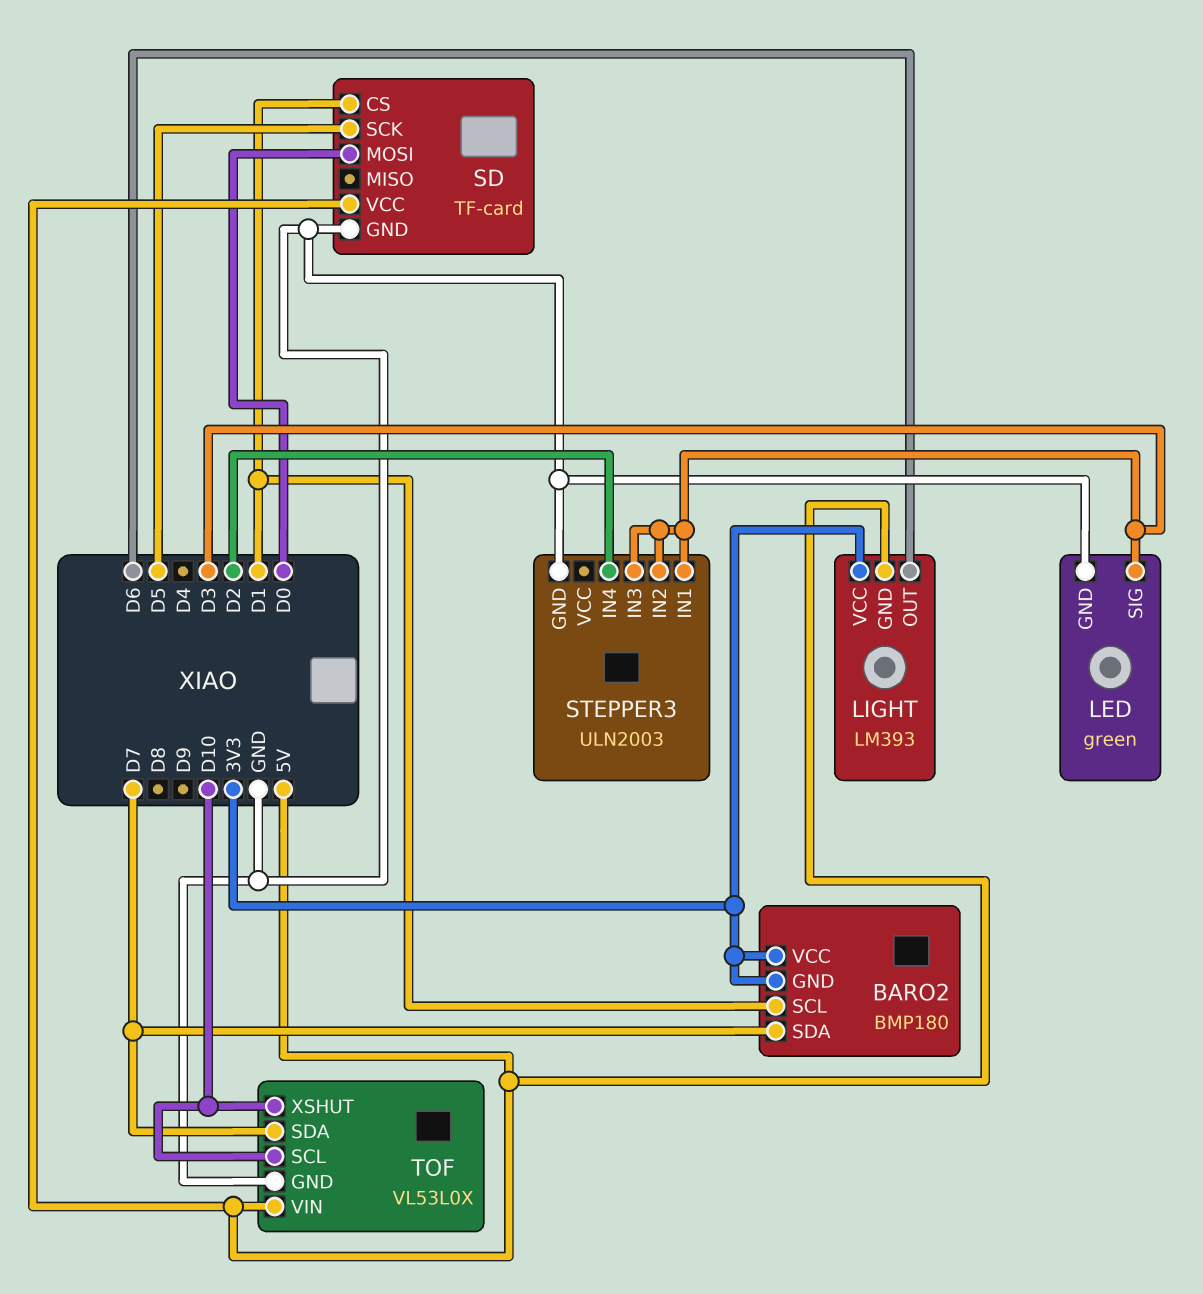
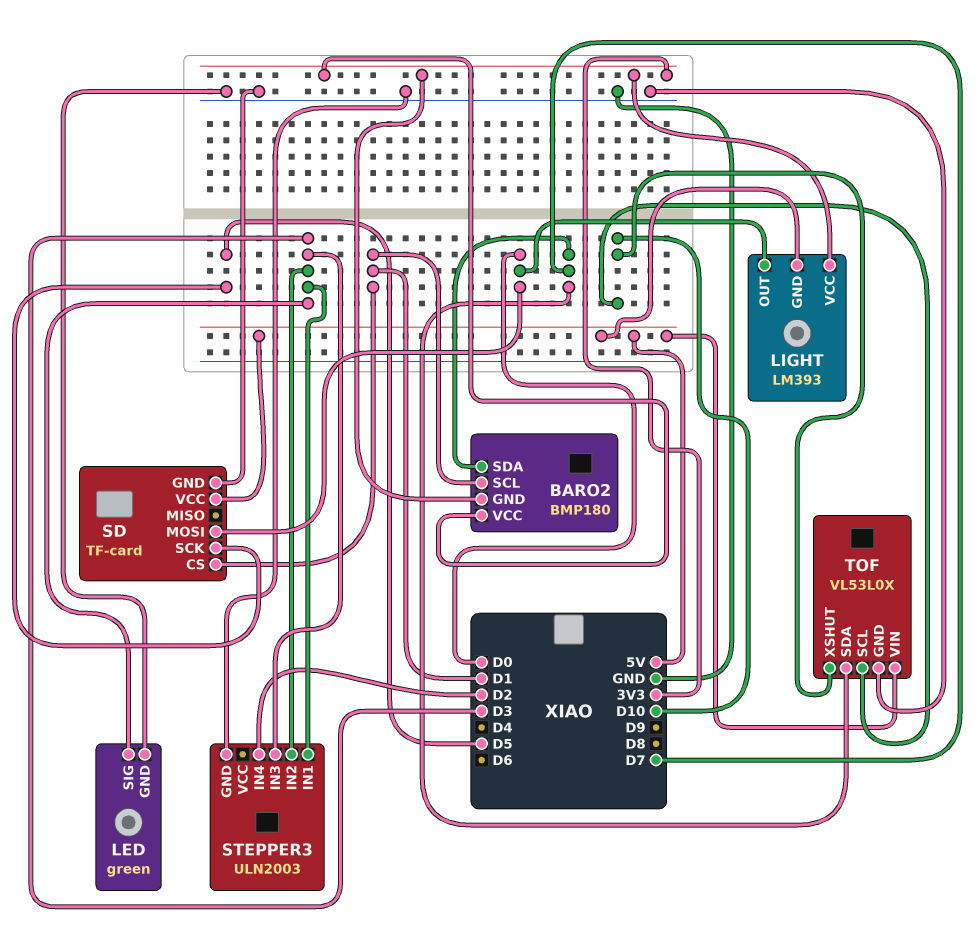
LIGHT pin OUT: D6 -> D0

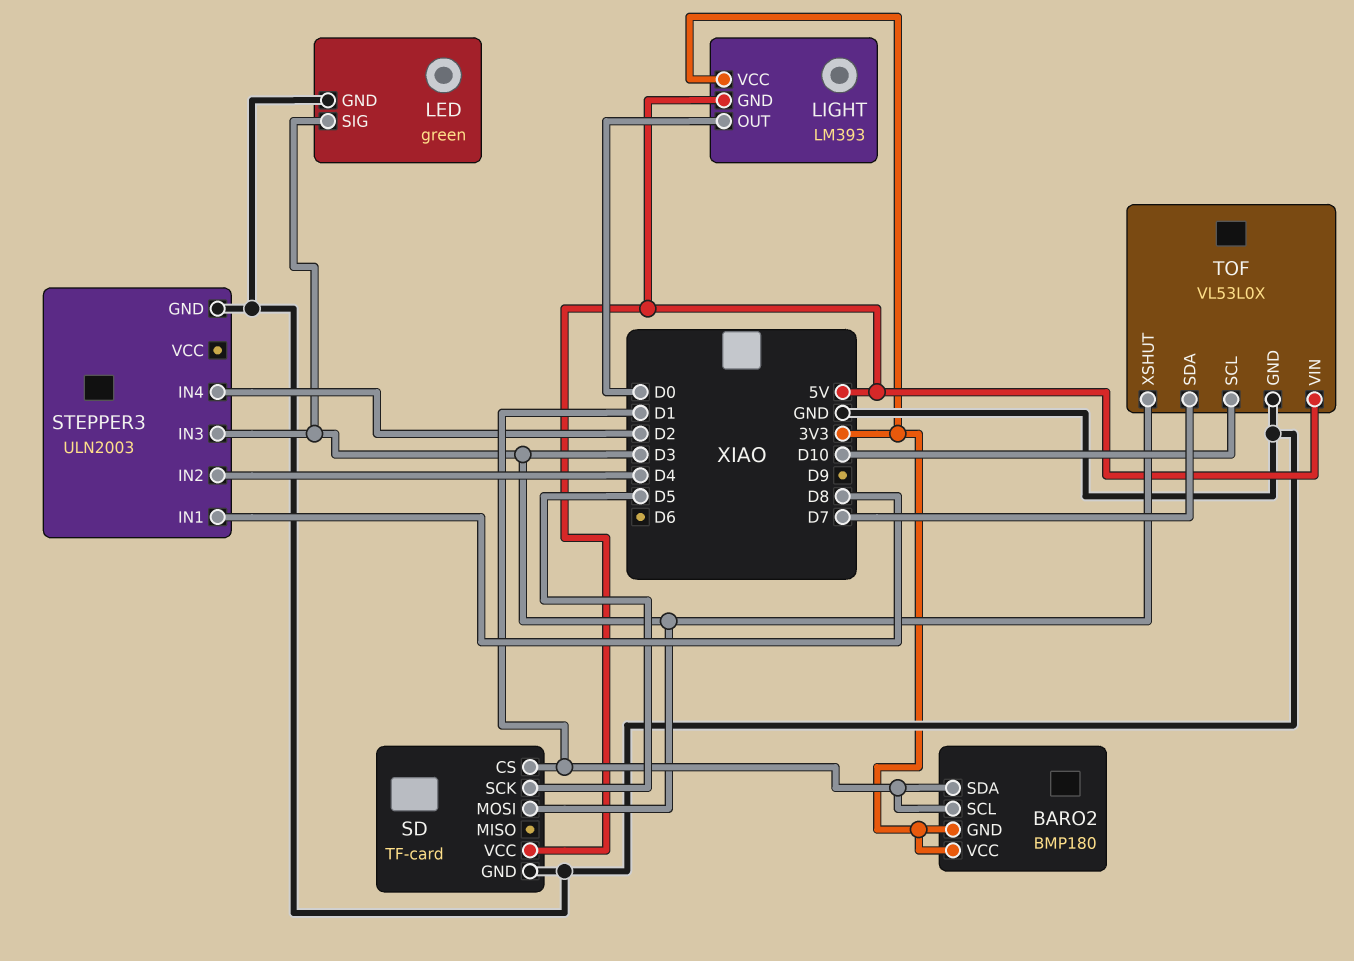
BARO2 pin SDA: D7 -> D1
SD pin MOSI: D0 -> D3
STEPPER3 pin IN1: D3 -> D8
STEPPER3 pin IN2: D3 -> D4
TOF pin XSHUT: D10 -> D3

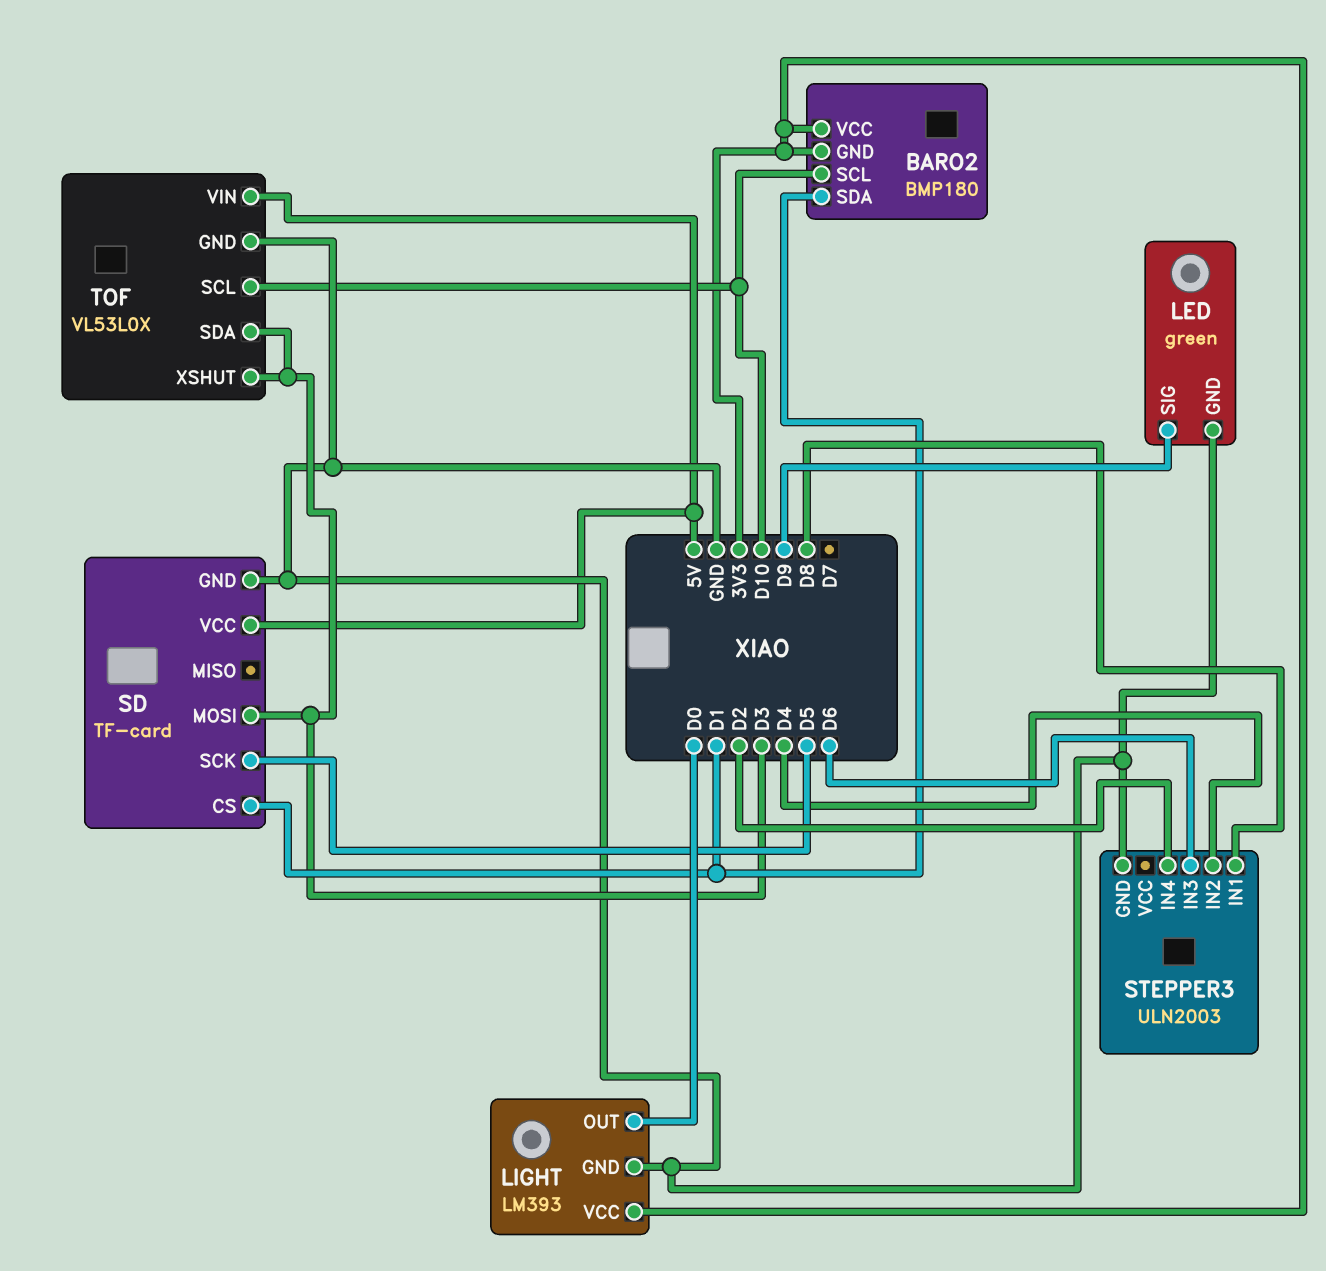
BARO2 pin SCL: D1 -> D10
LED pin SIG: D3 -> D9
LIGHT pin GND: 5V -> GND
STEPPER3 pin IN3: D3 -> D6
TOF pin SDA: D7 -> D3

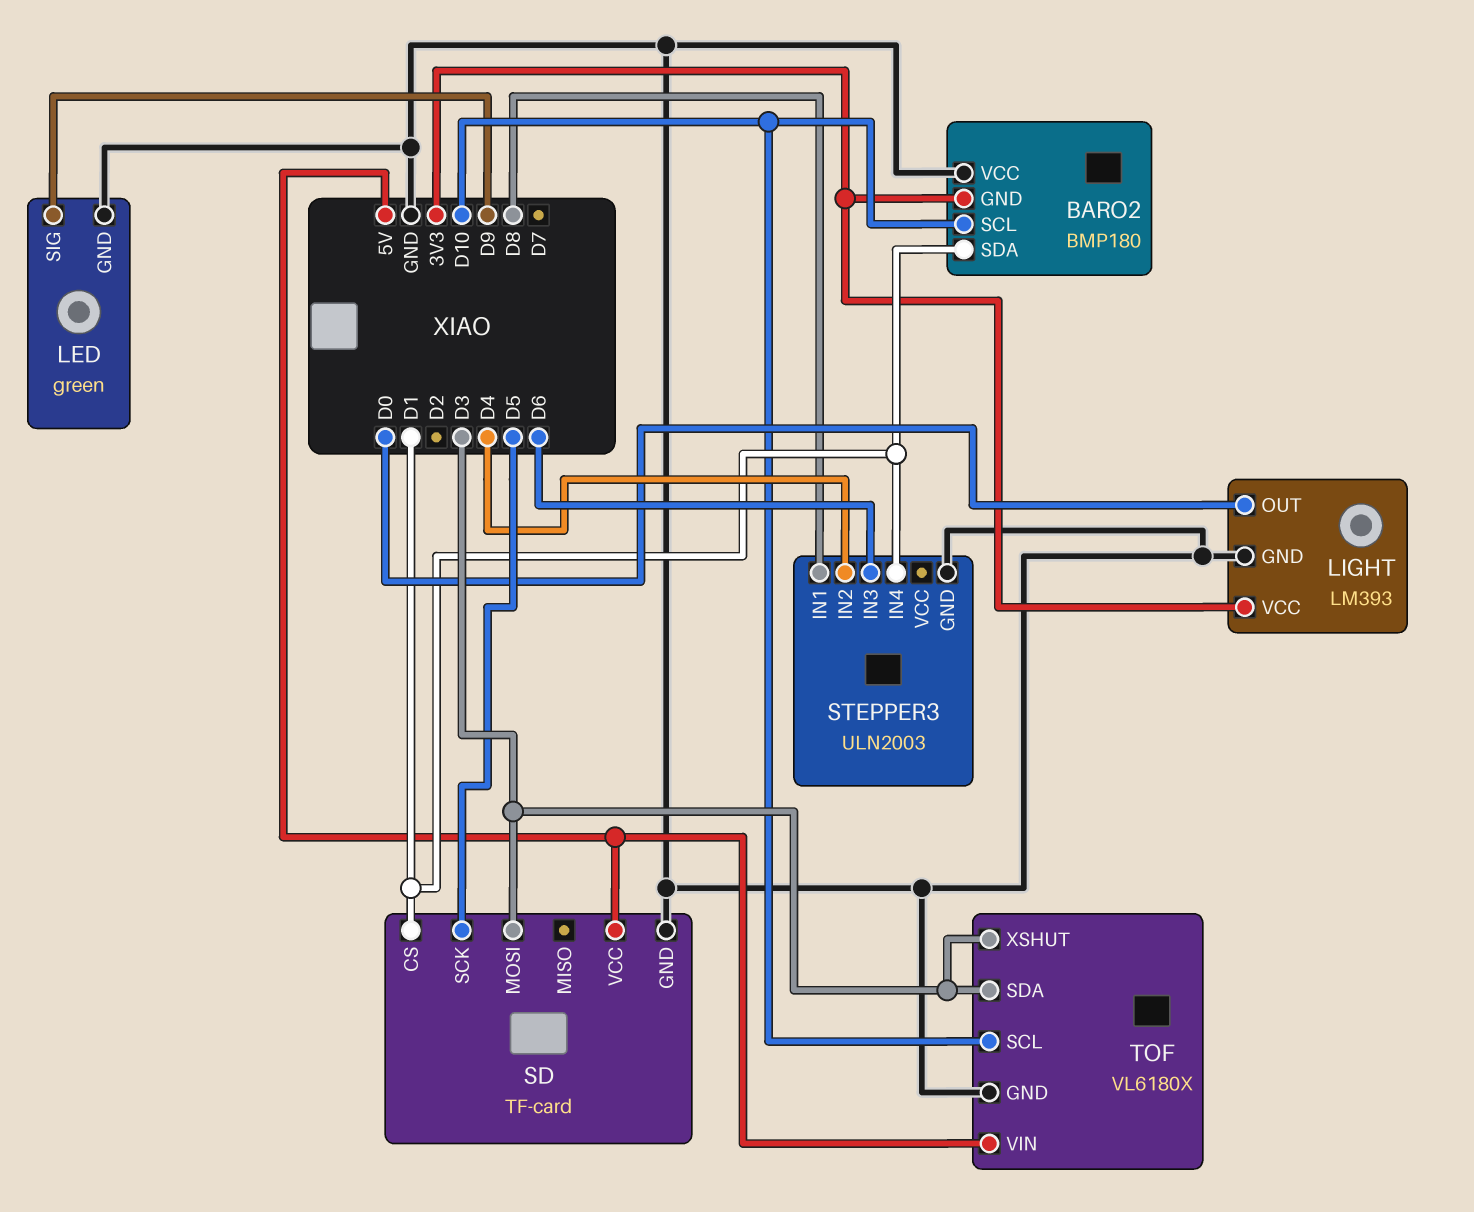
BARO2 pin VCC: 3V3 -> GND
STEPPER3 pin IN4: D2 -> D1
TOF: VL53L0X -> VL6180X

